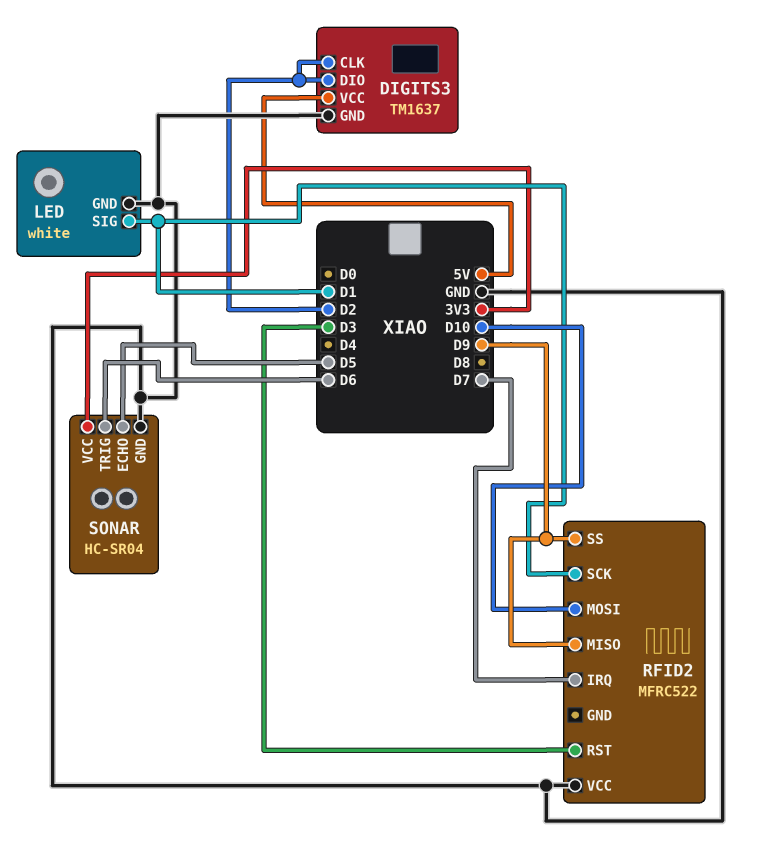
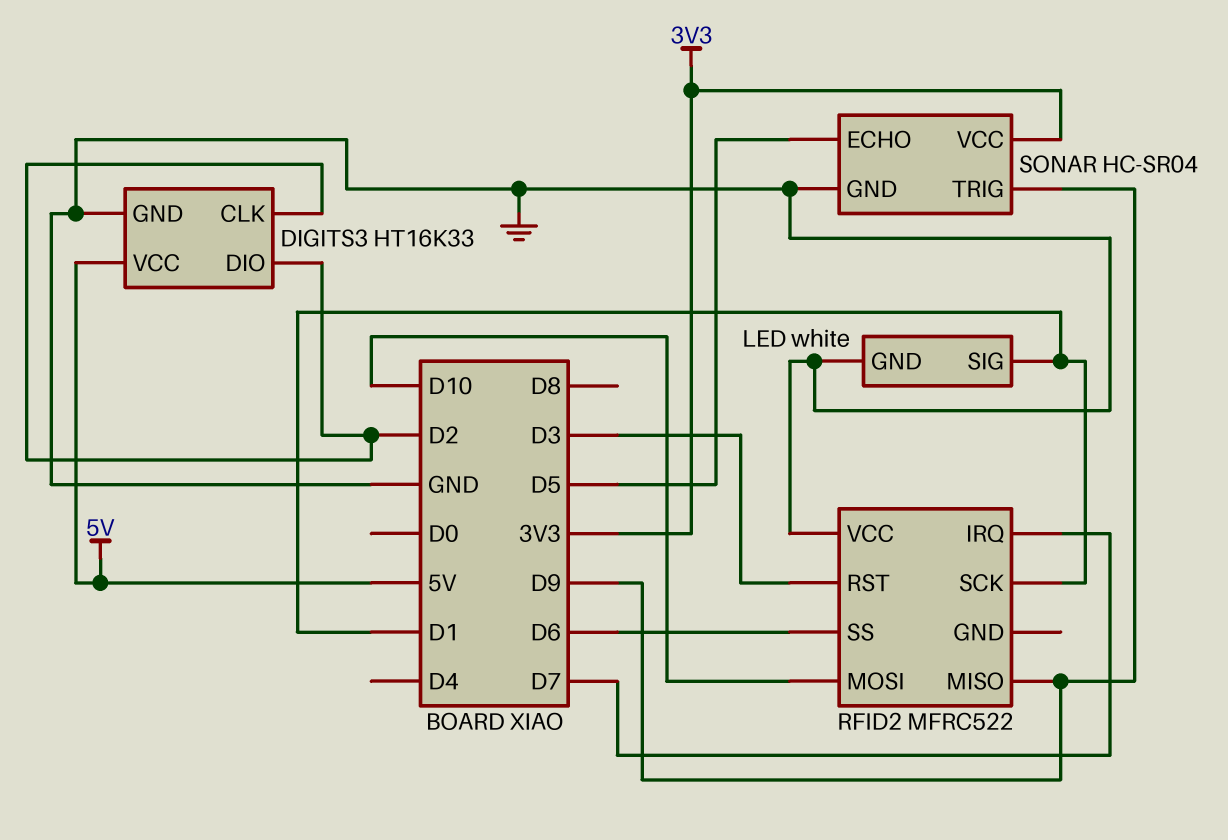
DIGITS3: TM1637 -> HT16K33
RFID2 pin SS: D9 -> D6
SONAR pin TRIG: D6 -> D9

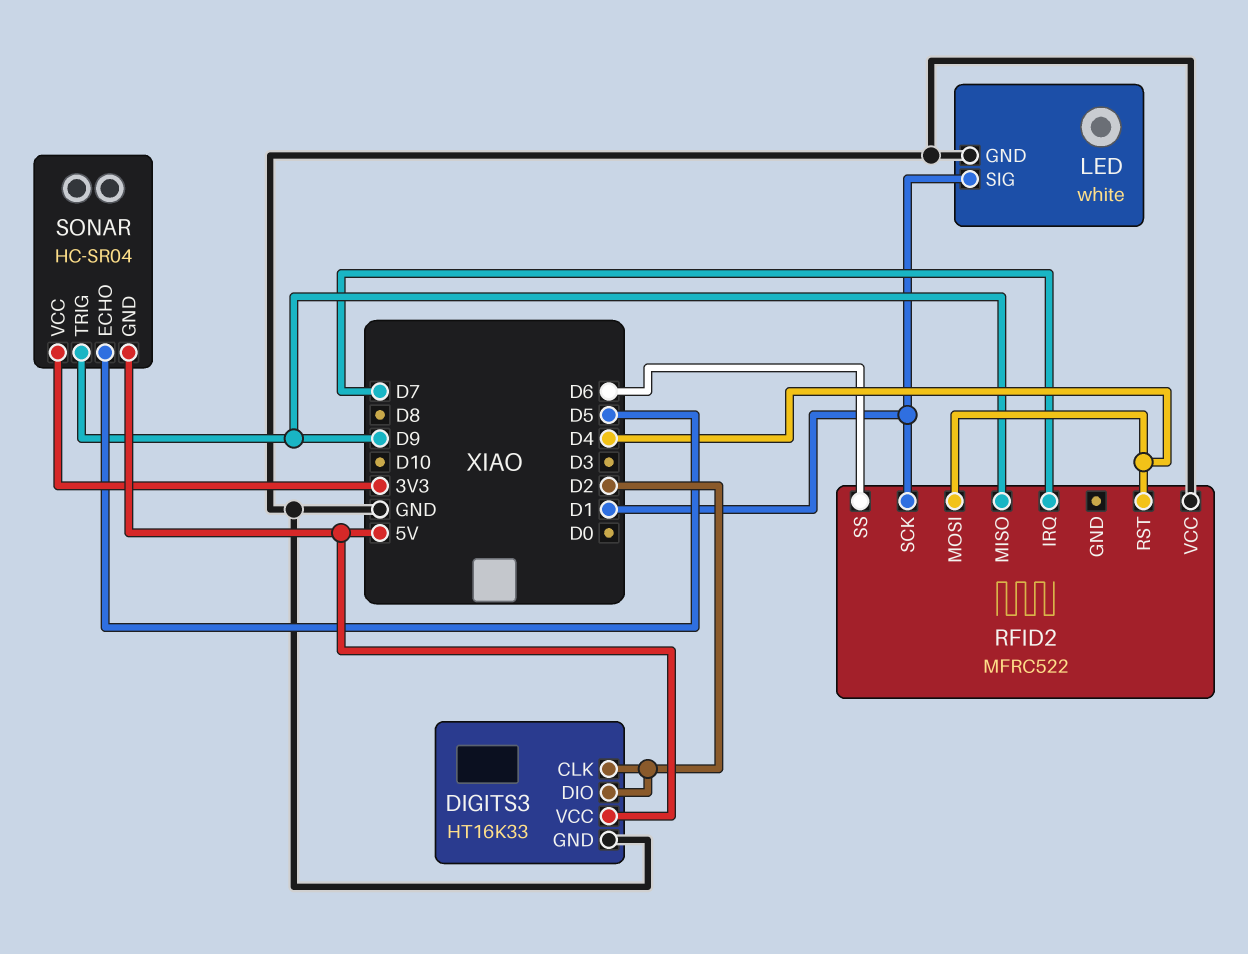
RFID2 pin MOSI: D10 -> D4
RFID2 pin RST: D3 -> D4
SONAR pin GND: GND -> 5V

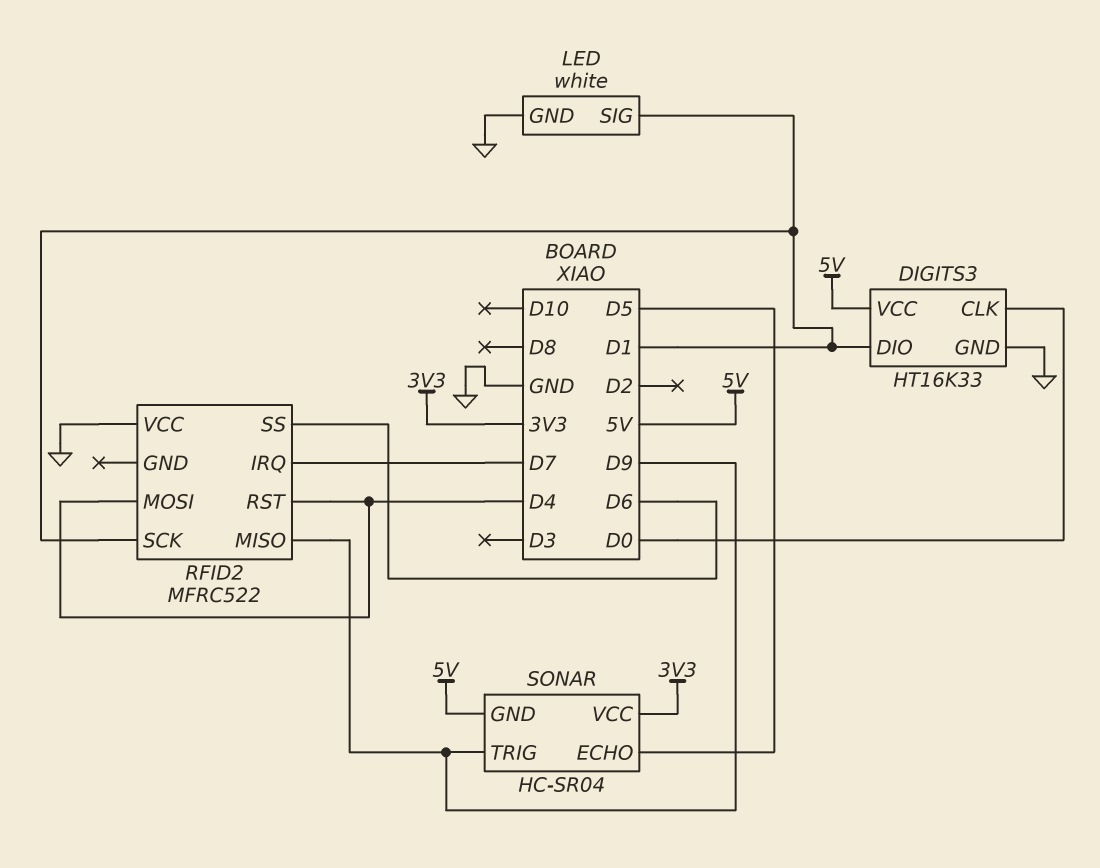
DIGITS3 pin CLK: D2 -> D0
DIGITS3 pin DIO: D2 -> D1

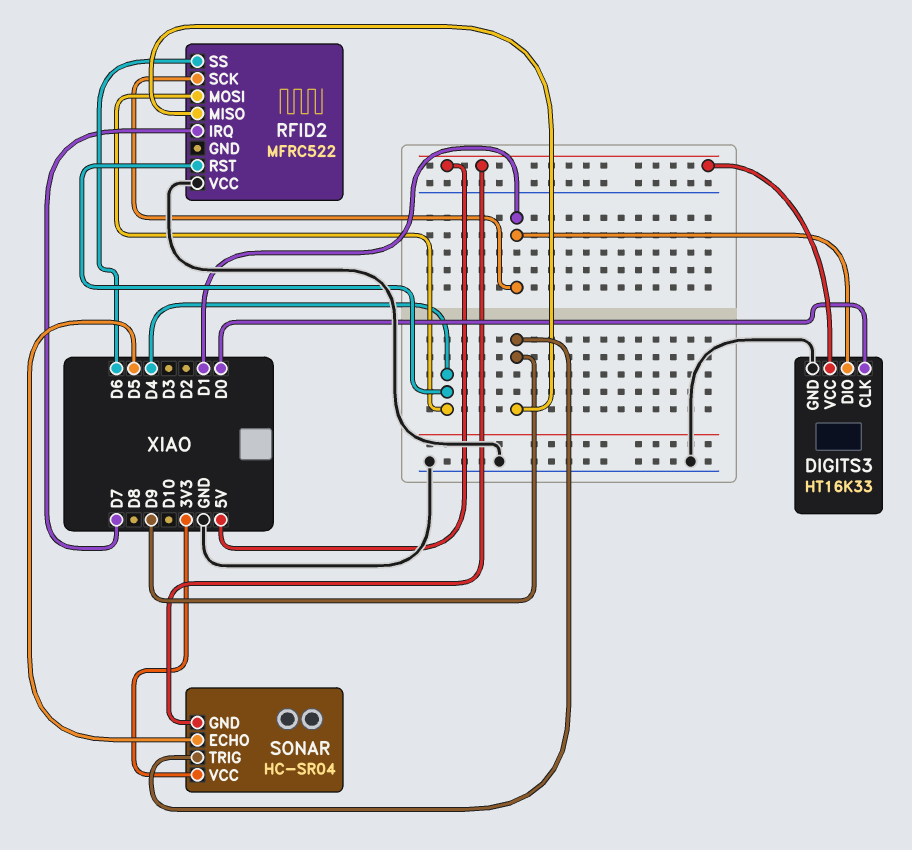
LED: white -> none
LED pin GND: GND -> none
LED pin SIG: D1 -> none

